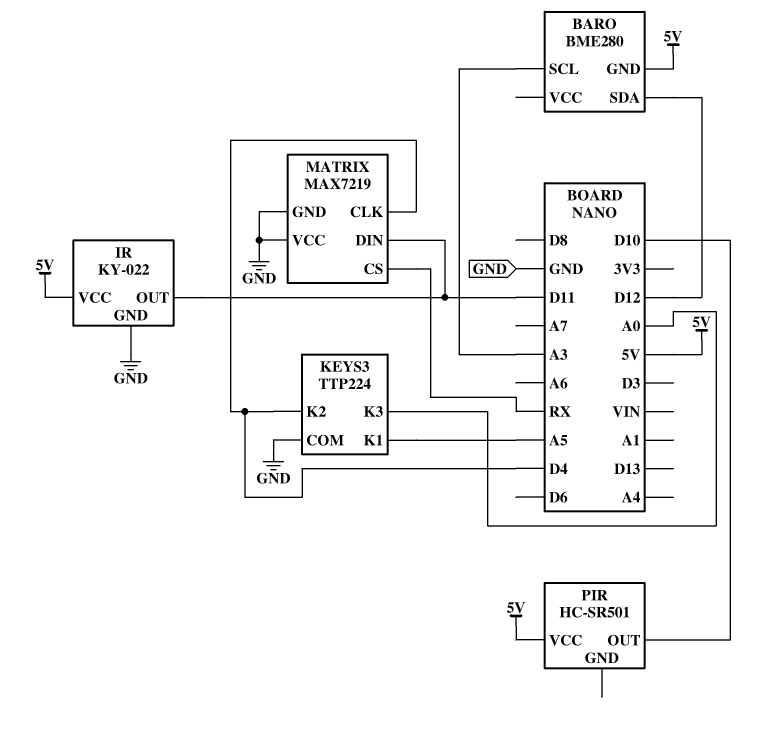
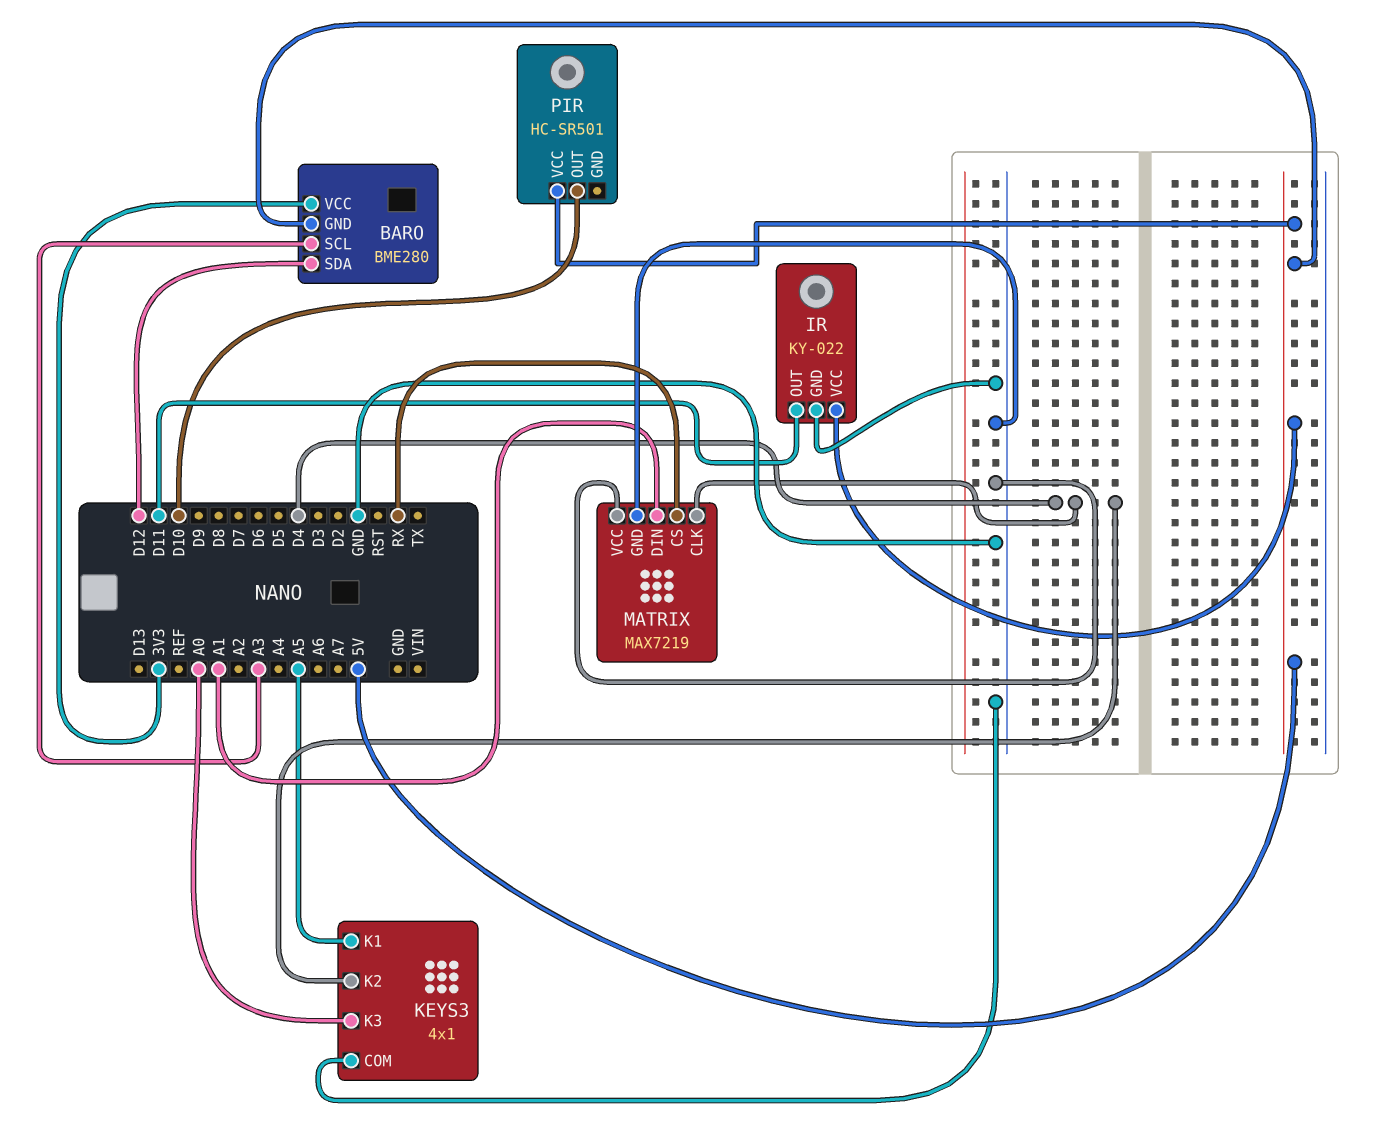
BARO pin VCC: none -> 3V3
KEYS3: TTP224 -> 4x1
MATRIX pin DIN: D11 -> A1

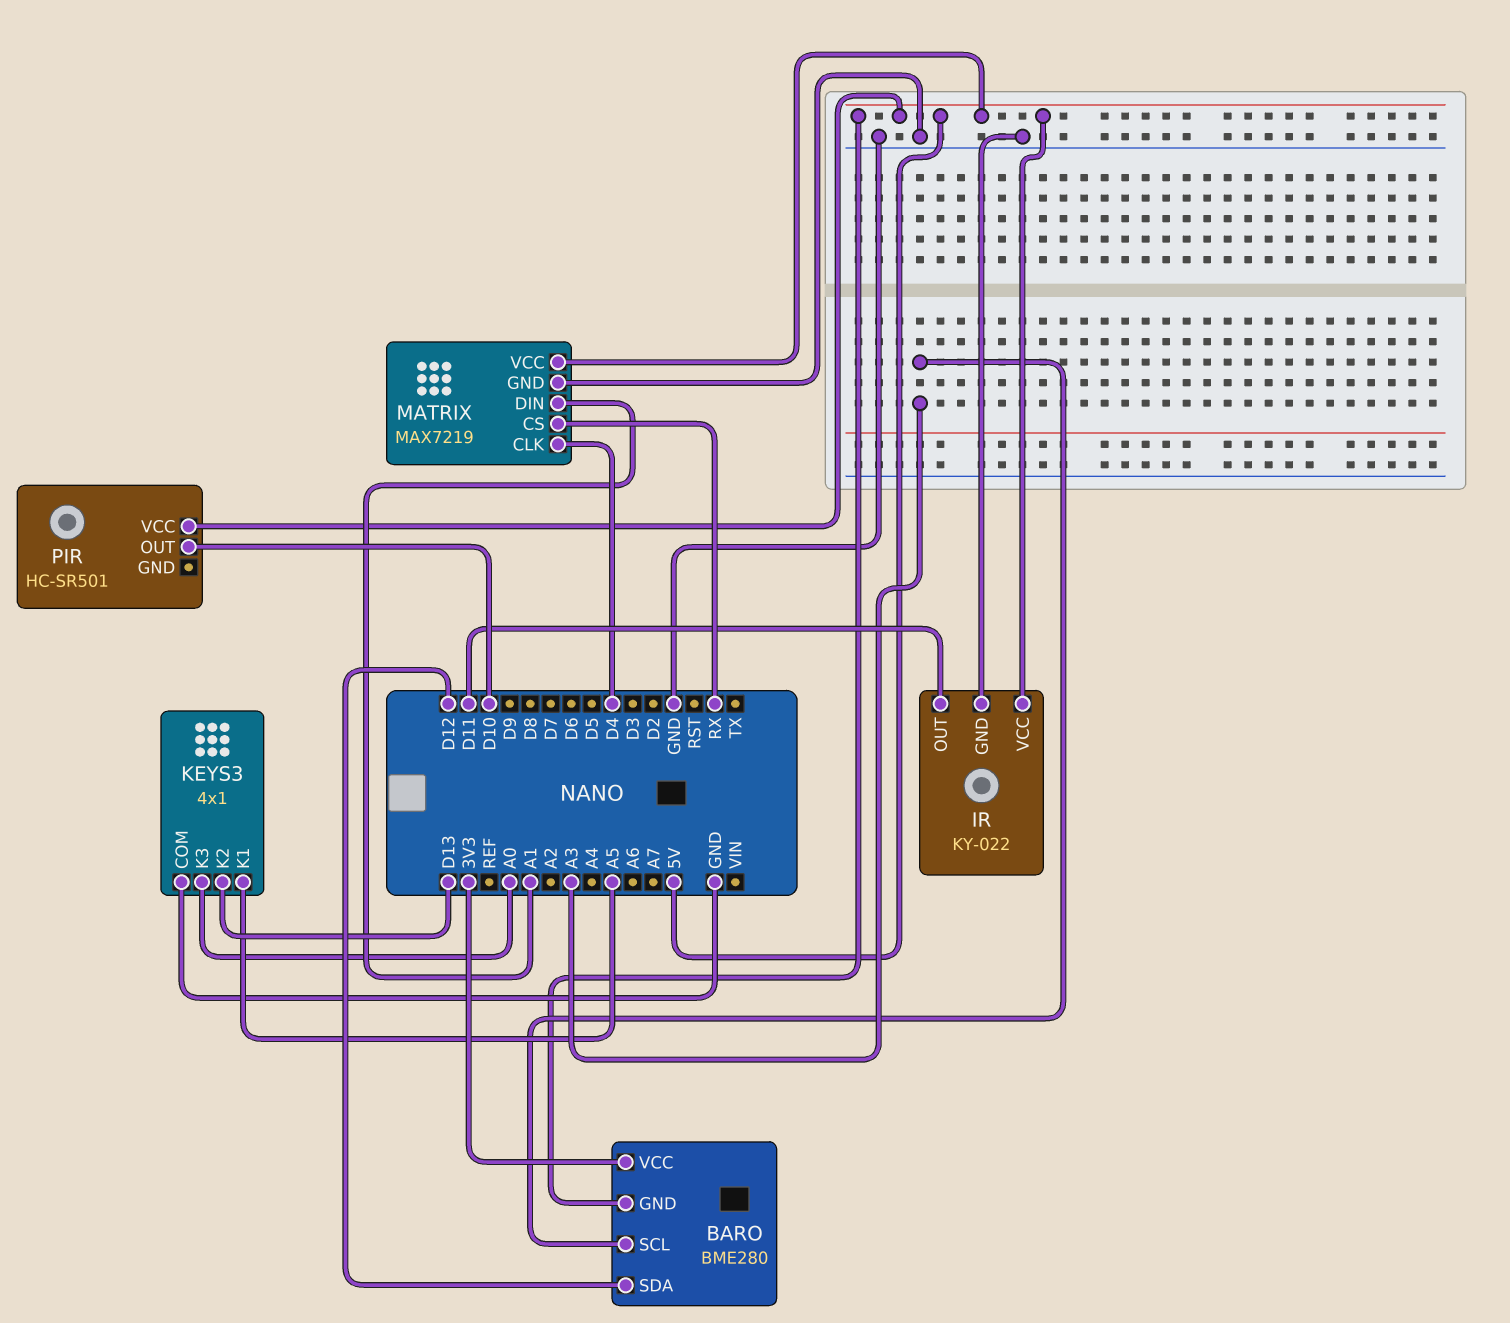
KEYS3 pin K2: D4 -> D13
MATRIX pin VCC: GND -> 5V

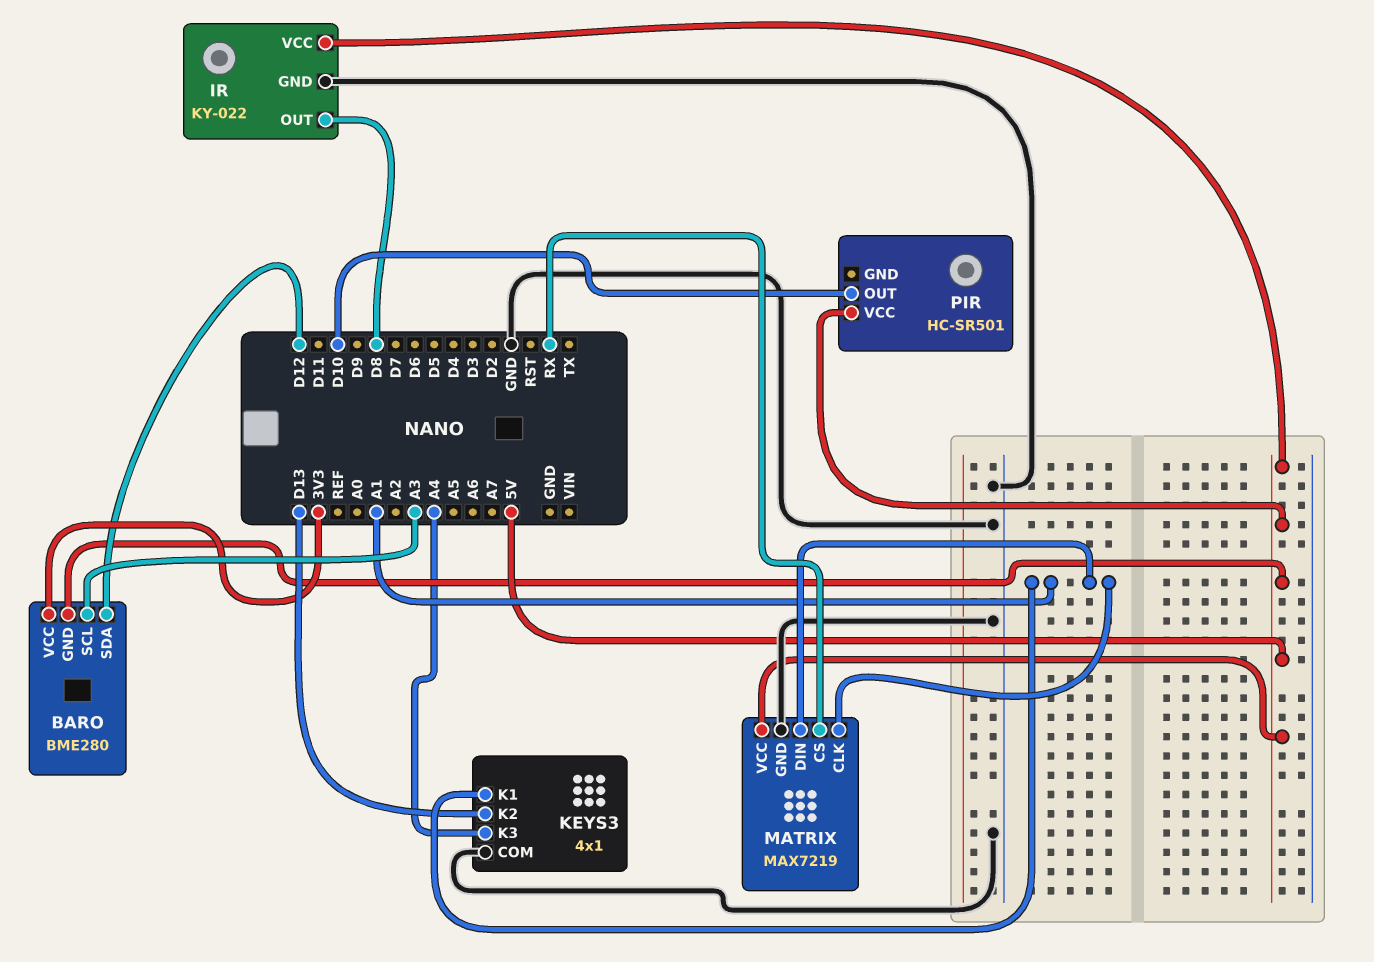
IR pin OUT: D11 -> D8
KEYS3 pin K1: A5 -> A1
KEYS3 pin K3: A0 -> A4
MATRIX pin CLK: D4 -> A1

